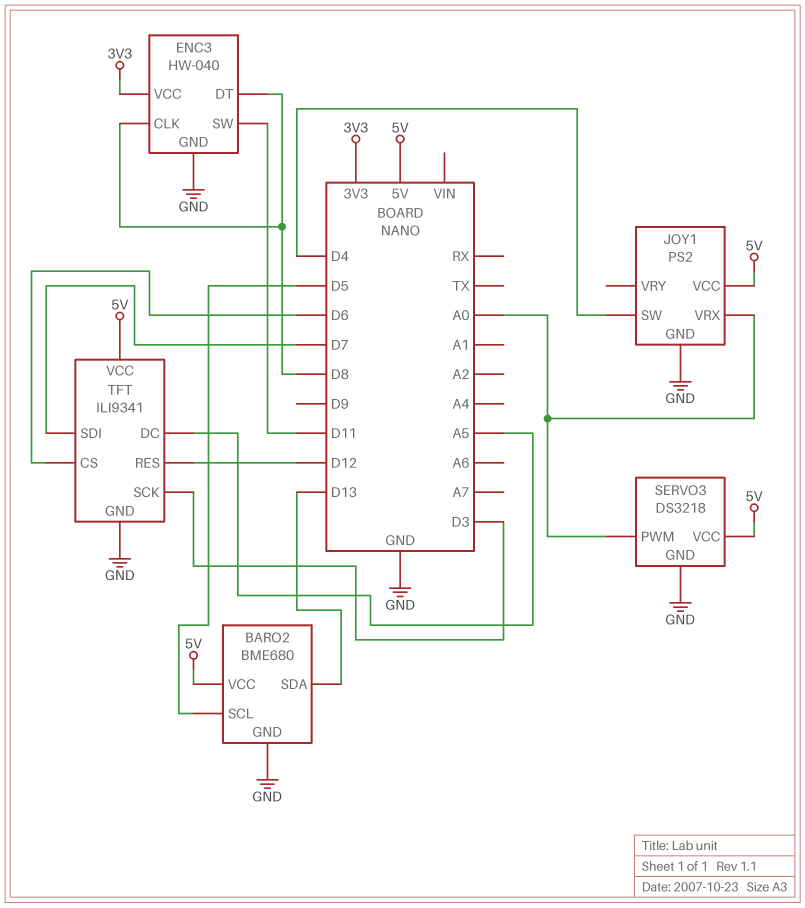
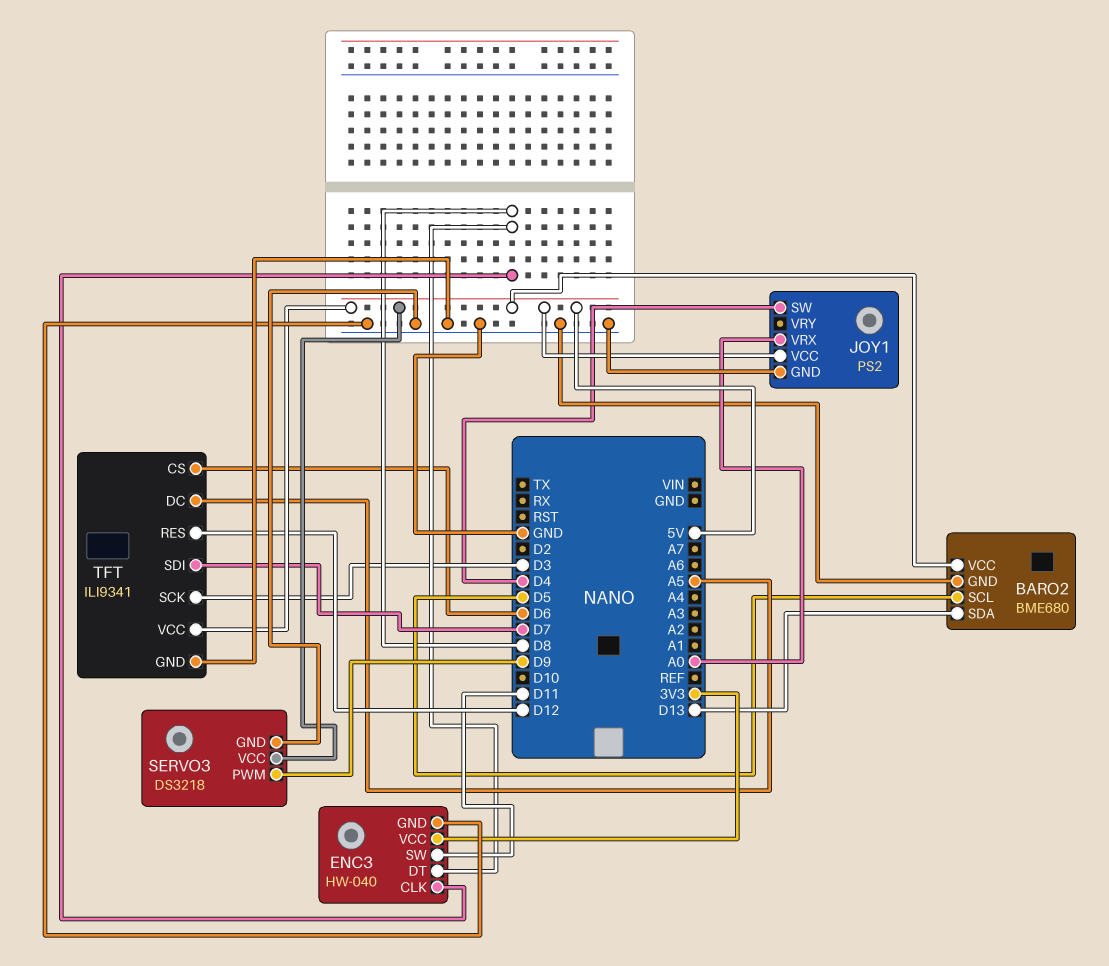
SERVO3 pin PWM: A0 -> D9

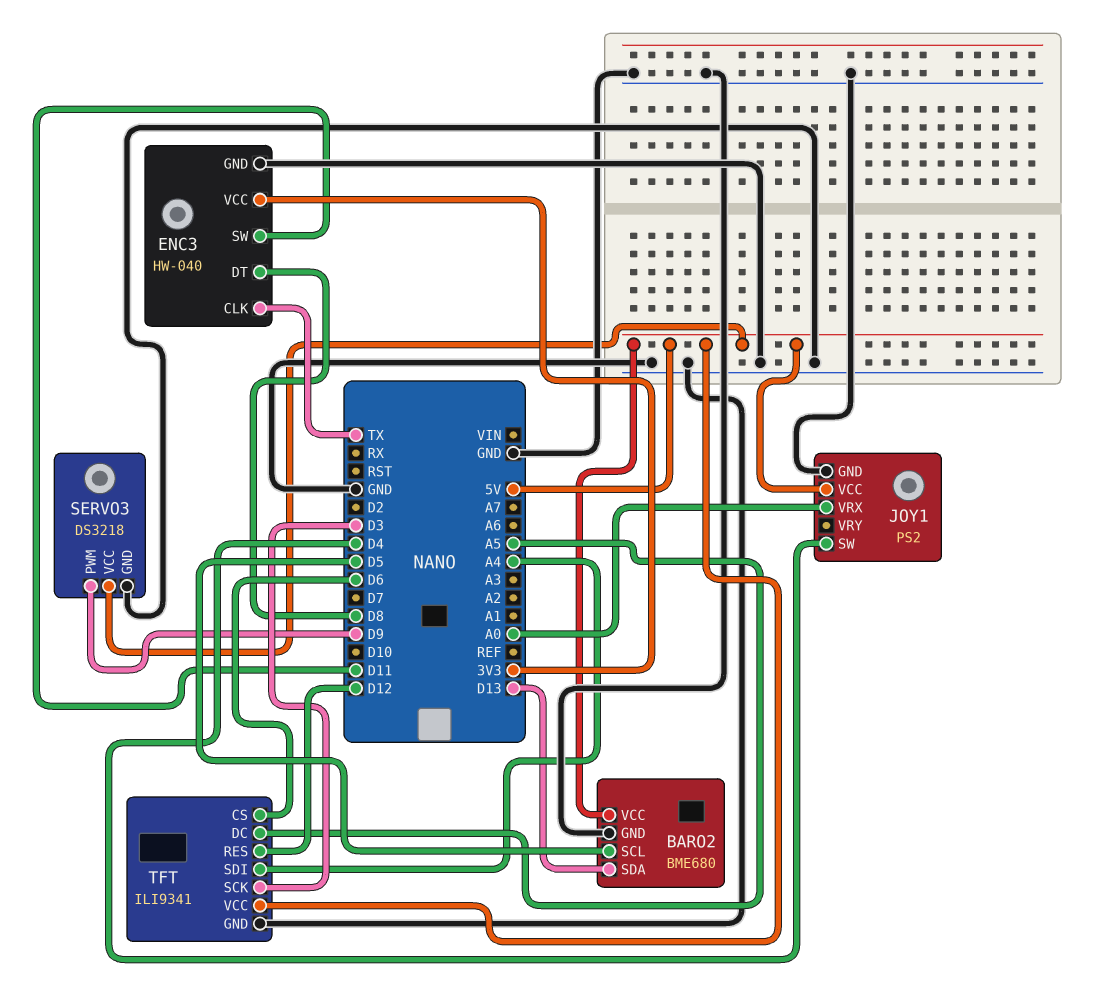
ENC3 pin CLK: D8 -> TX
TFT pin SDI: D7 -> A4

